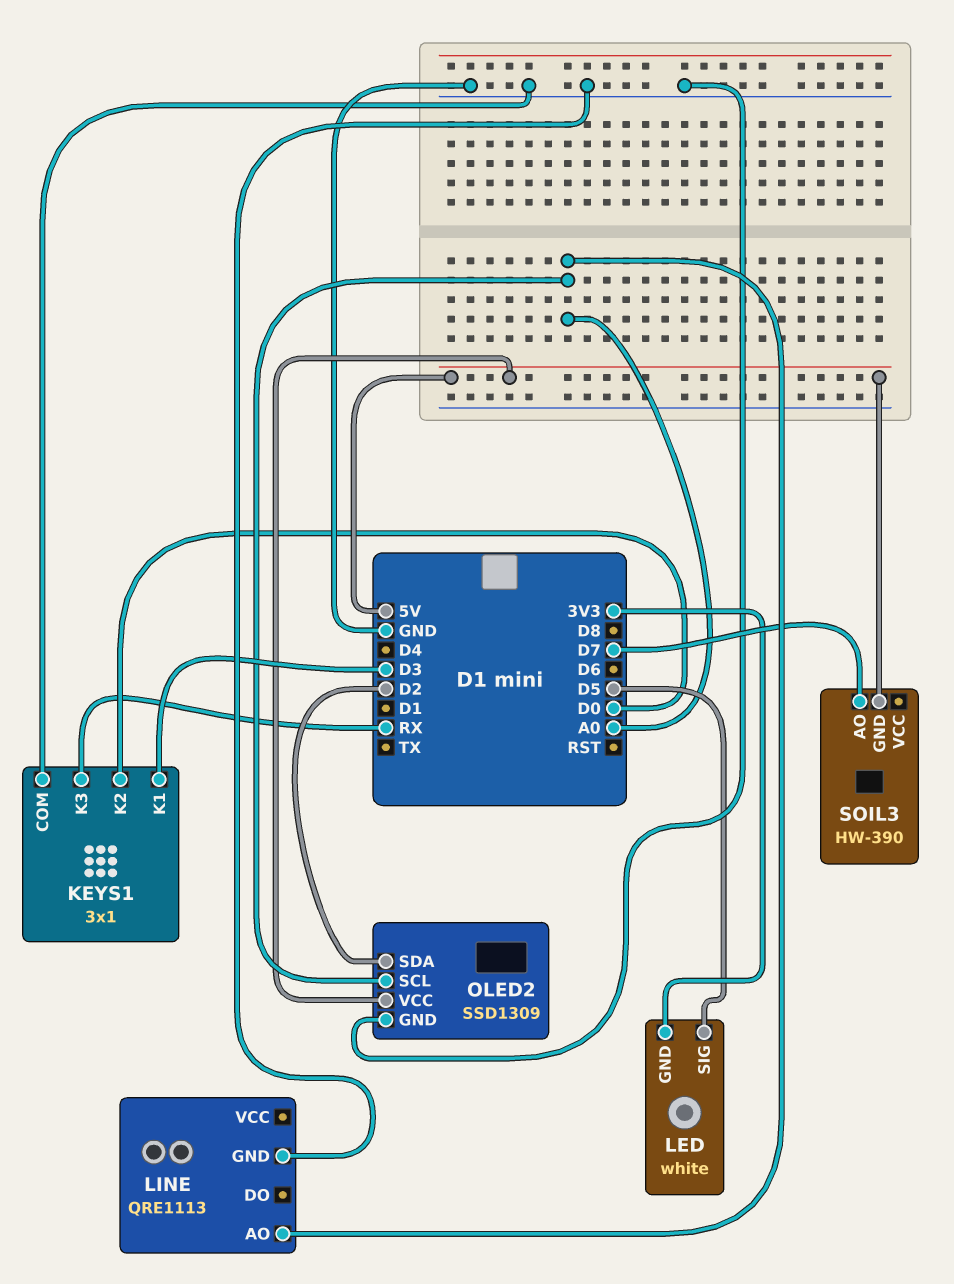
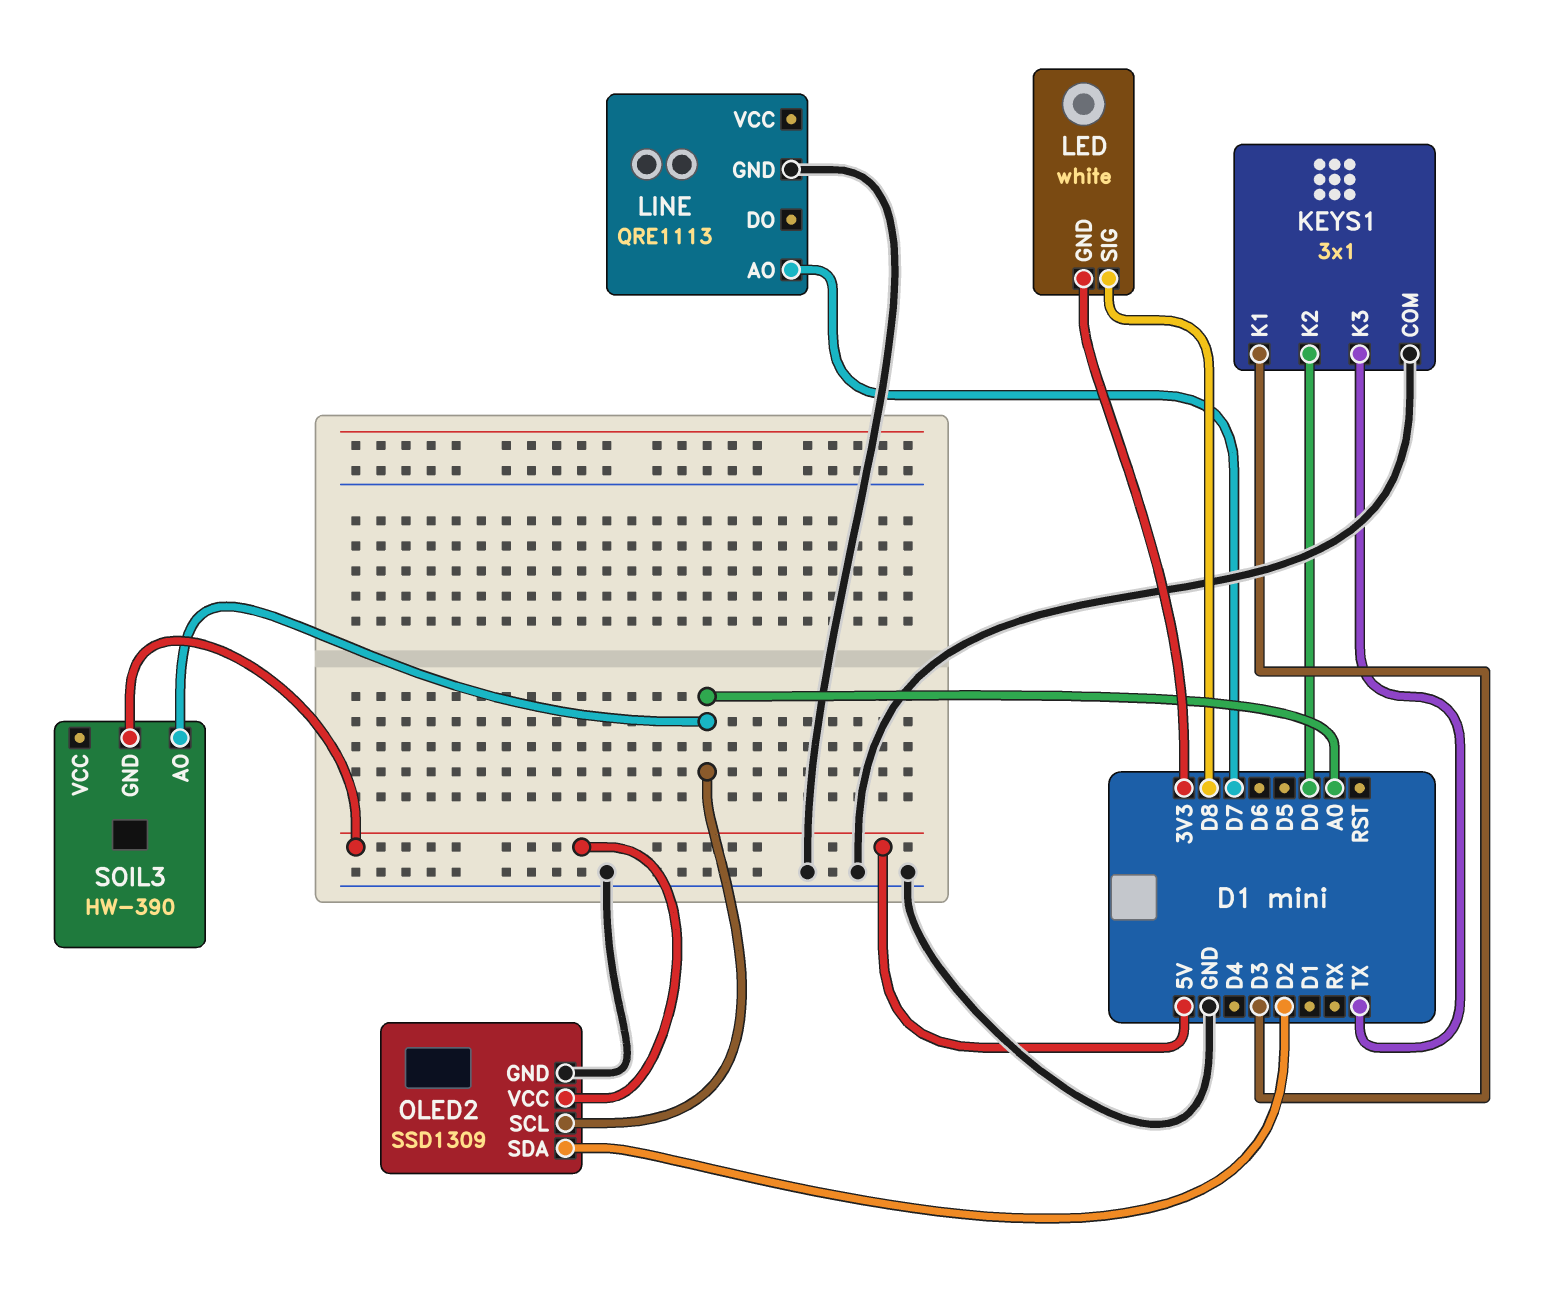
KEYS1 pin K3: RX -> TX
LED pin SIG: D5 -> D8
LINE pin AO: A0 -> D7
SOIL3 pin AO: D7 -> A0

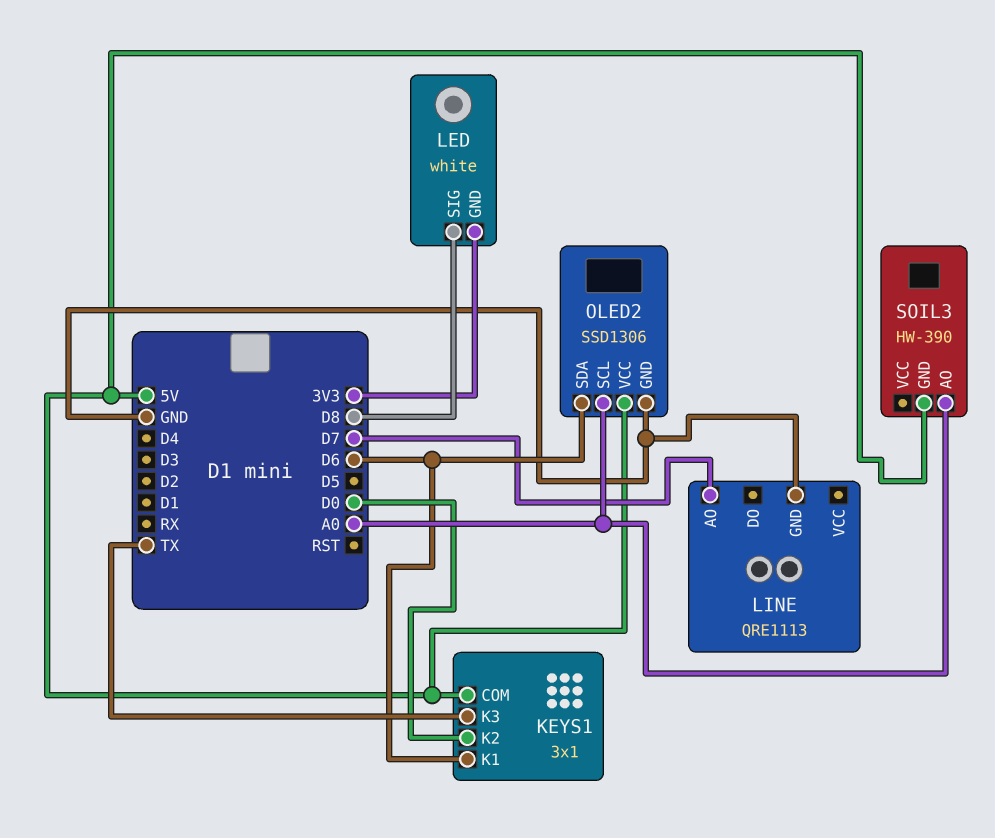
KEYS1 pin COM: GND -> 5V
KEYS1 pin K1: D3 -> D6
OLED2: SSD1309 -> SSD1306
OLED2 pin SDA: D2 -> D6

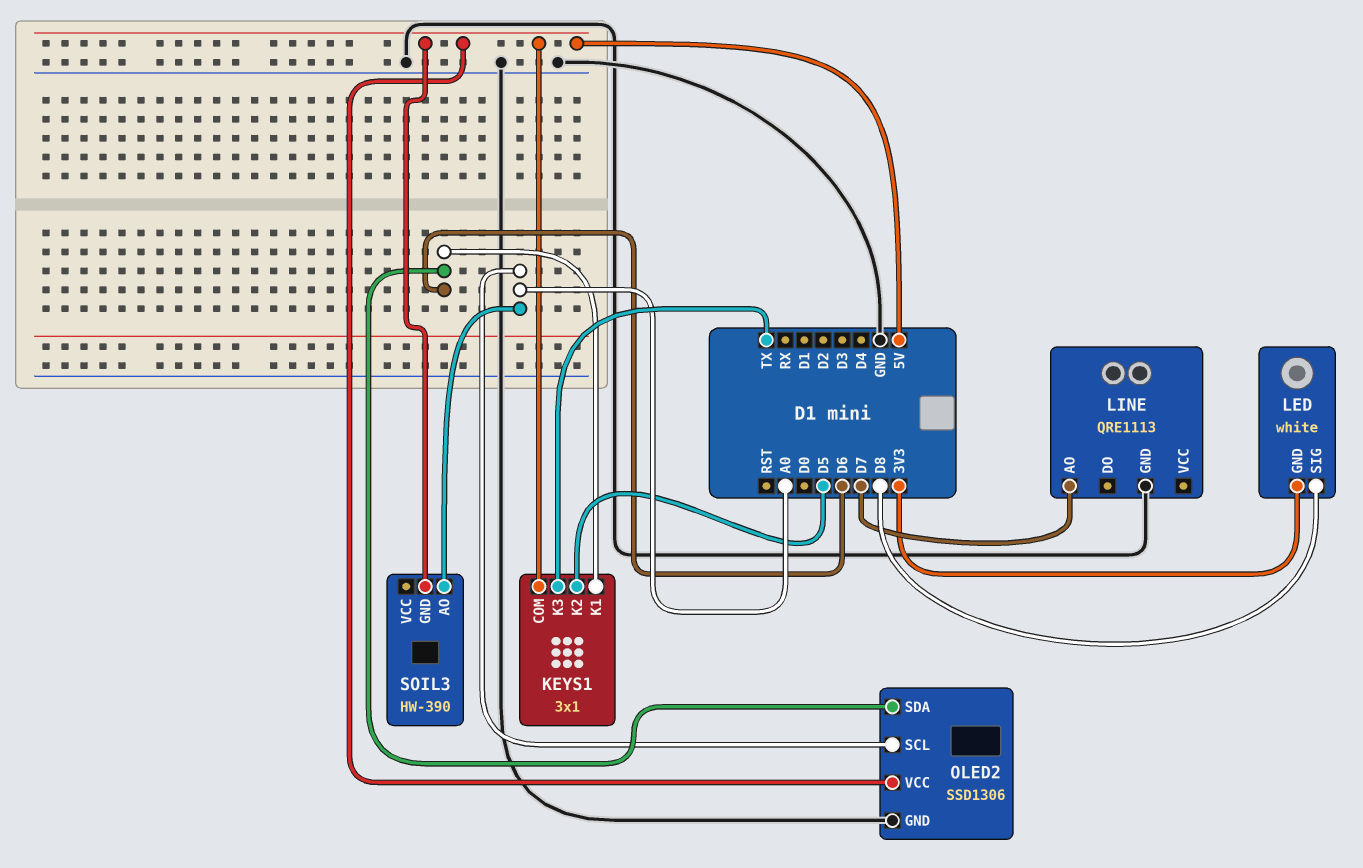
KEYS1 pin K2: D0 -> D5

